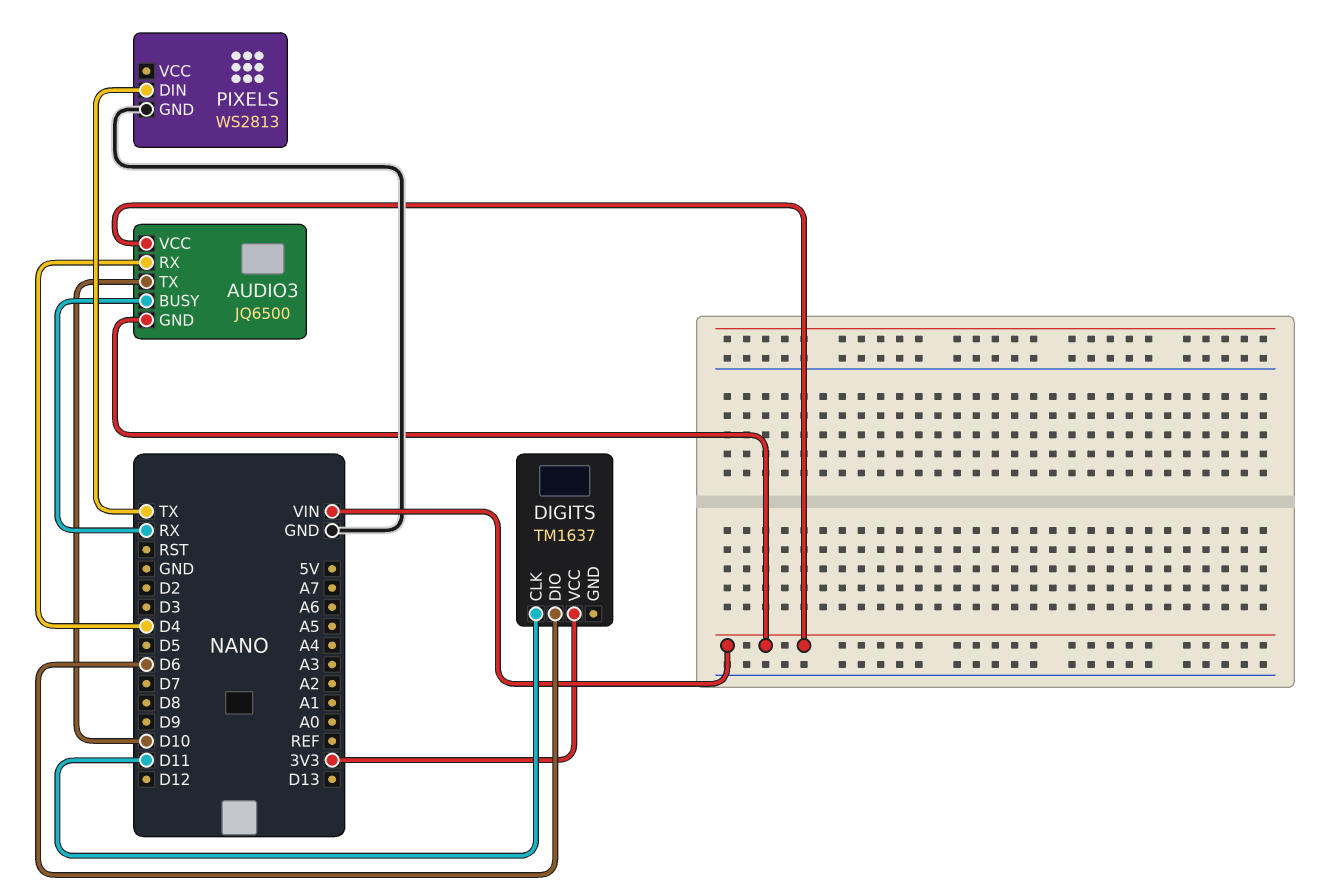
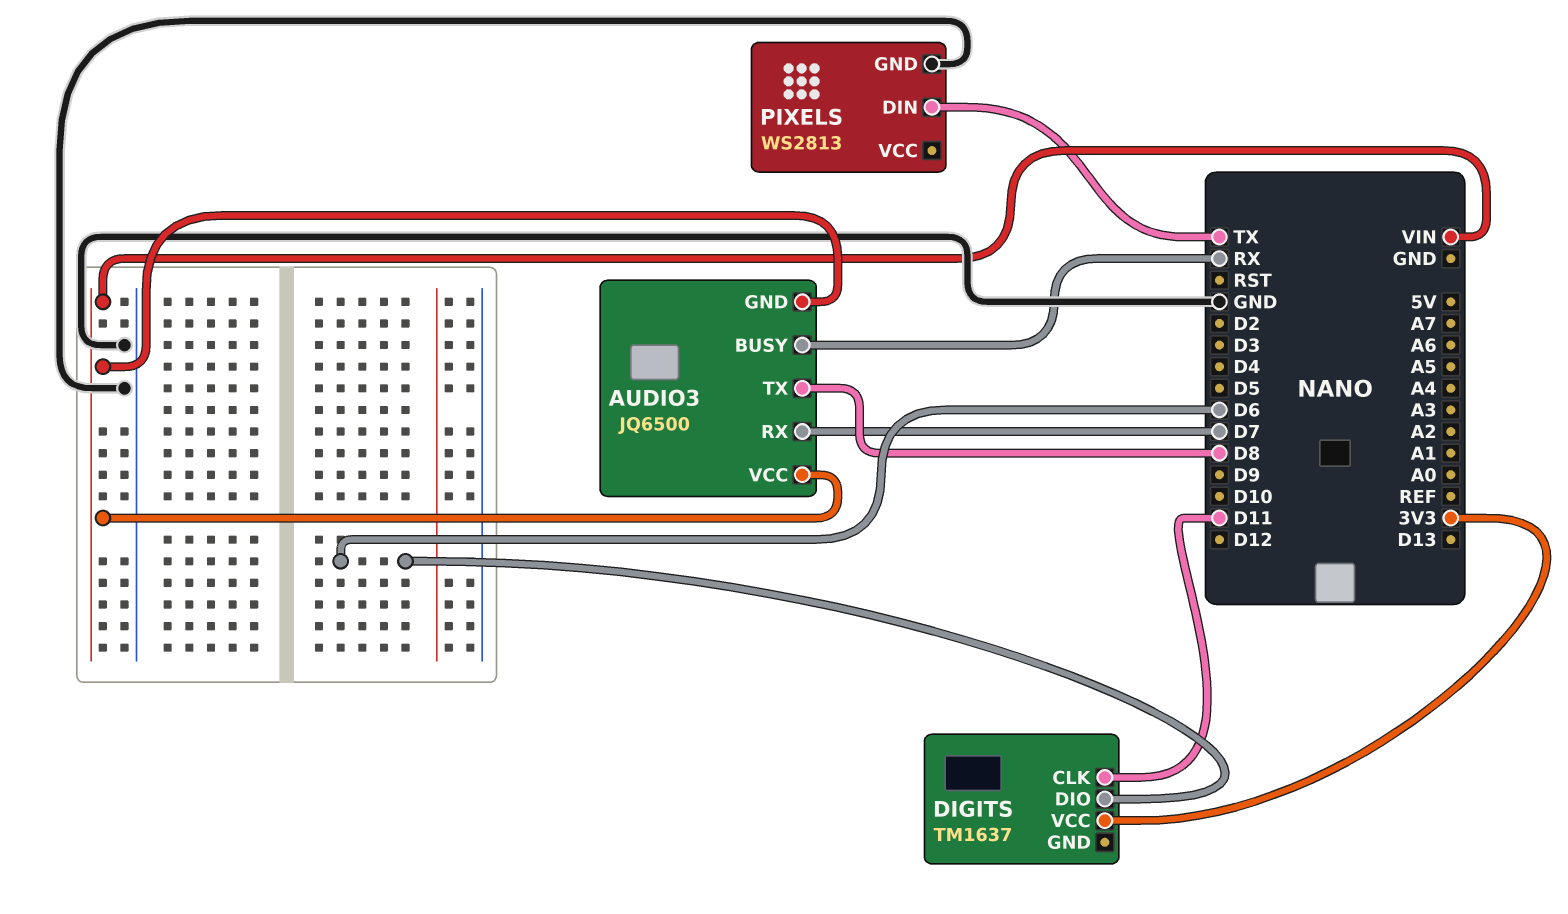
AUDIO3 pin RX: D4 -> D7
AUDIO3 pin TX: D10 -> D8

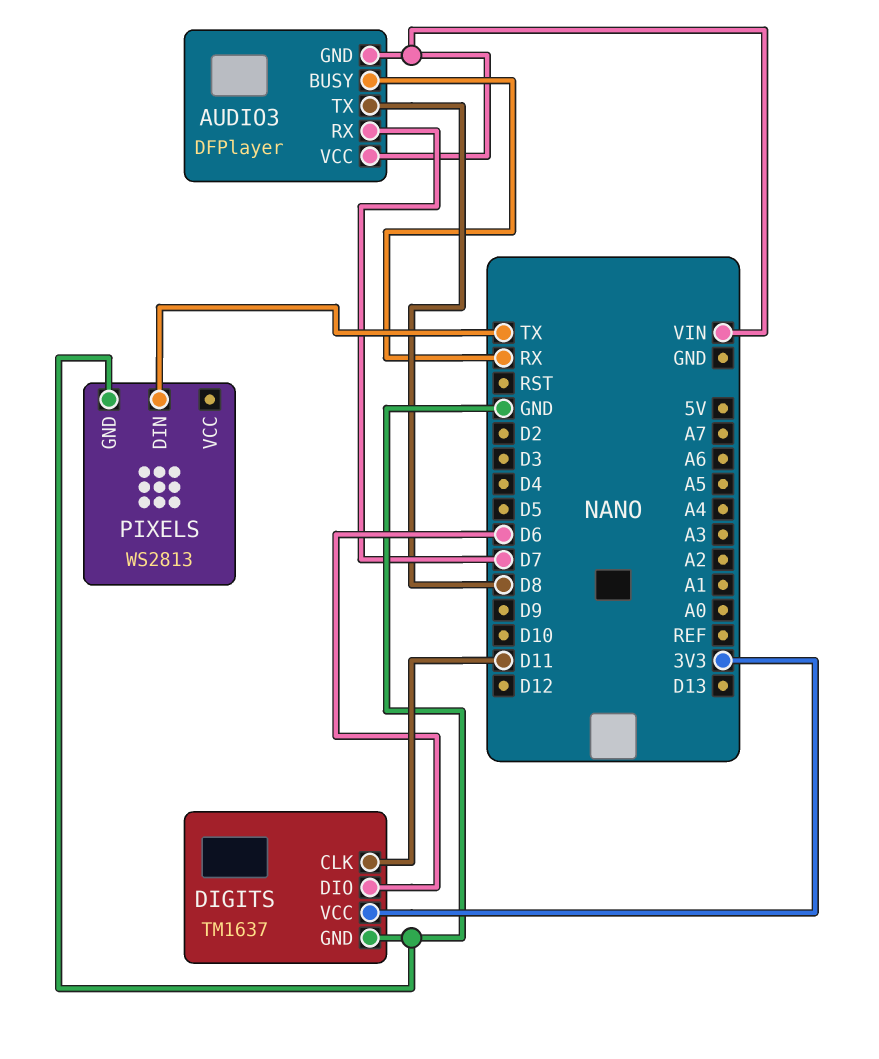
AUDIO3: JQ6500 -> DFPlayer
DIGITS pin GND: none -> GND

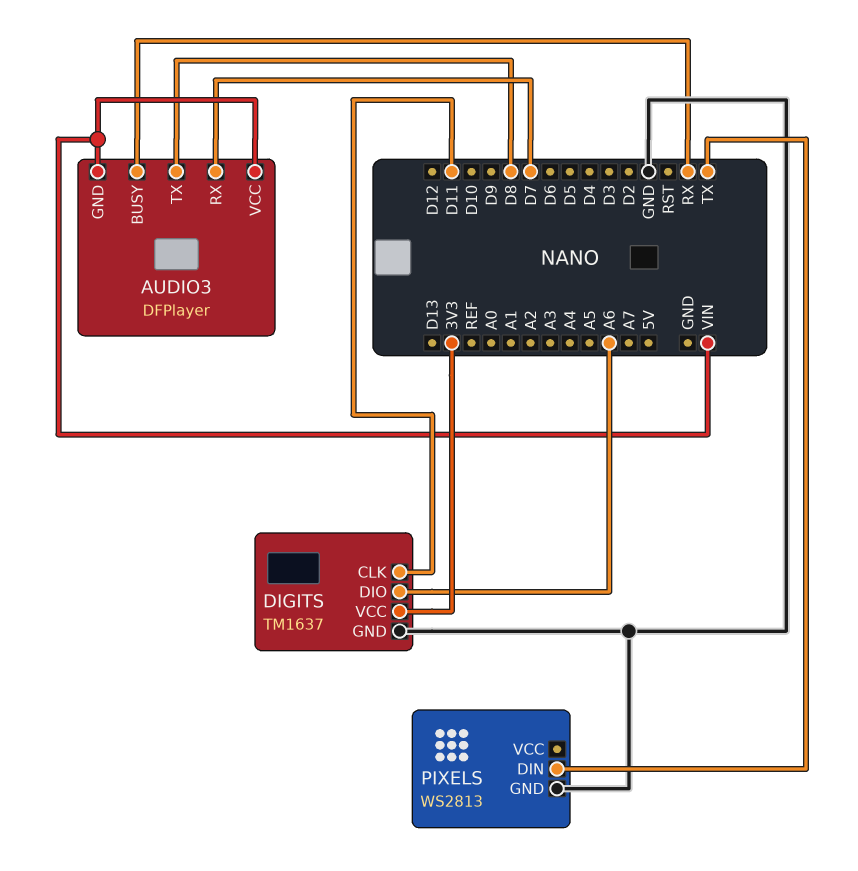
DIGITS pin DIO: D6 -> A6

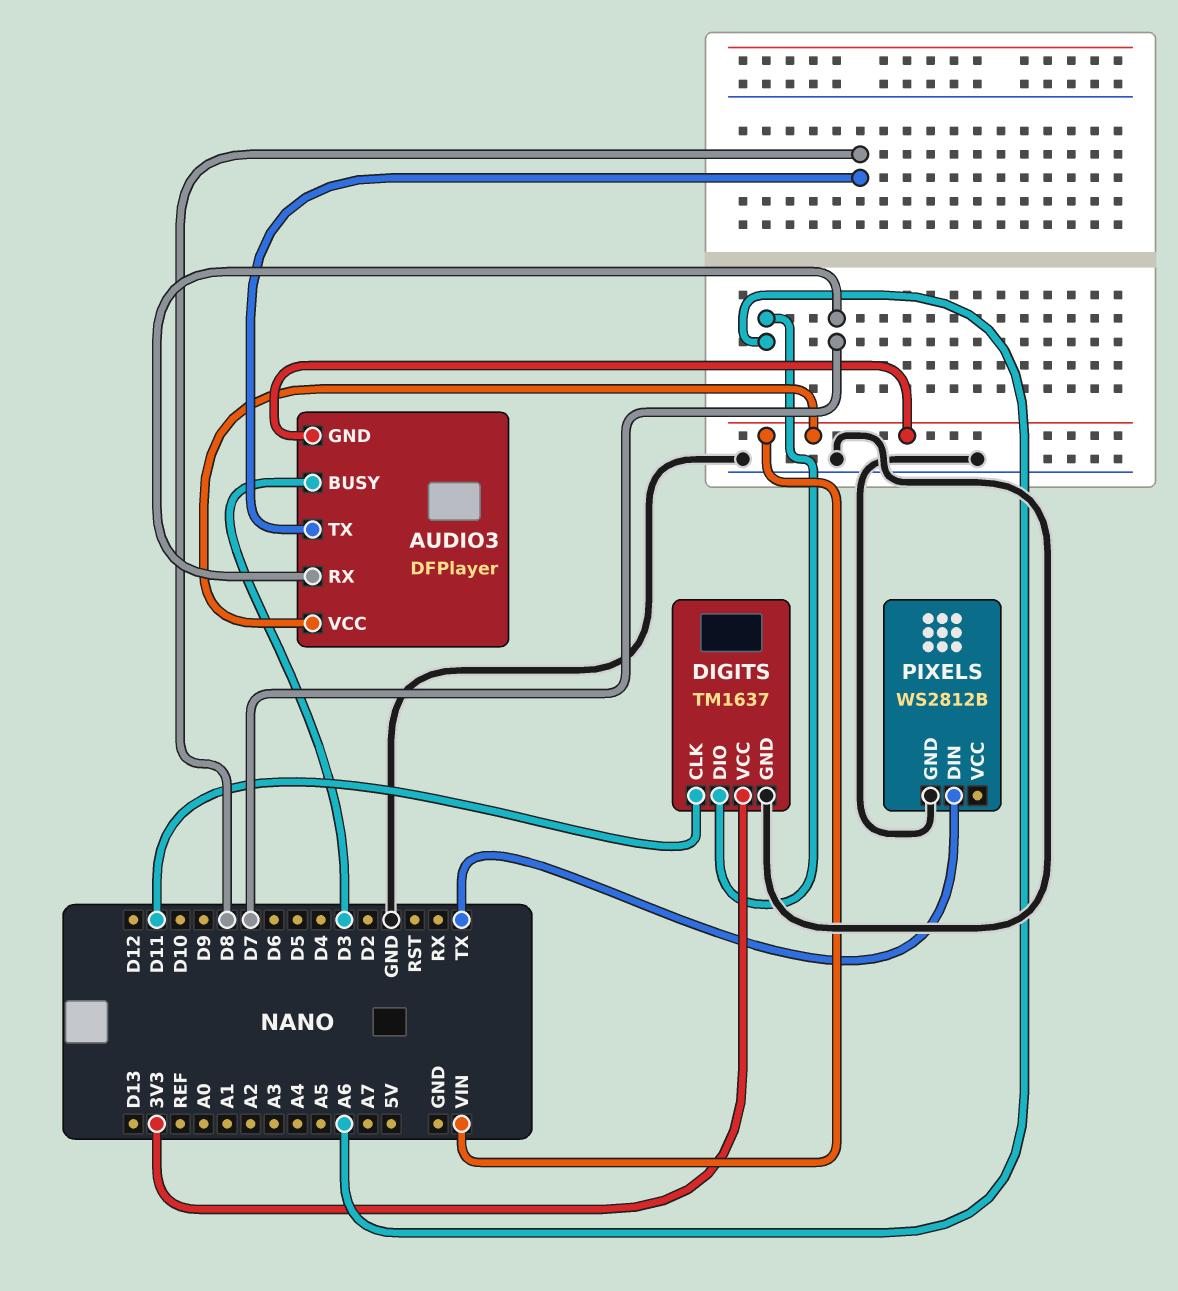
AUDIO3 pin BUSY: RX -> D3
PIXELS: WS2813 -> WS2812B

